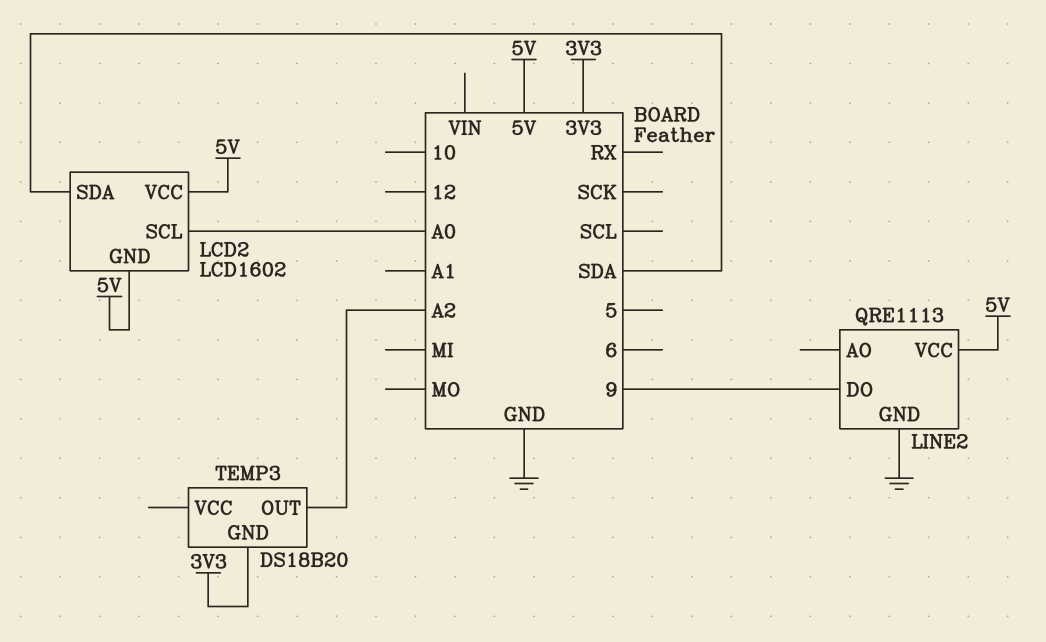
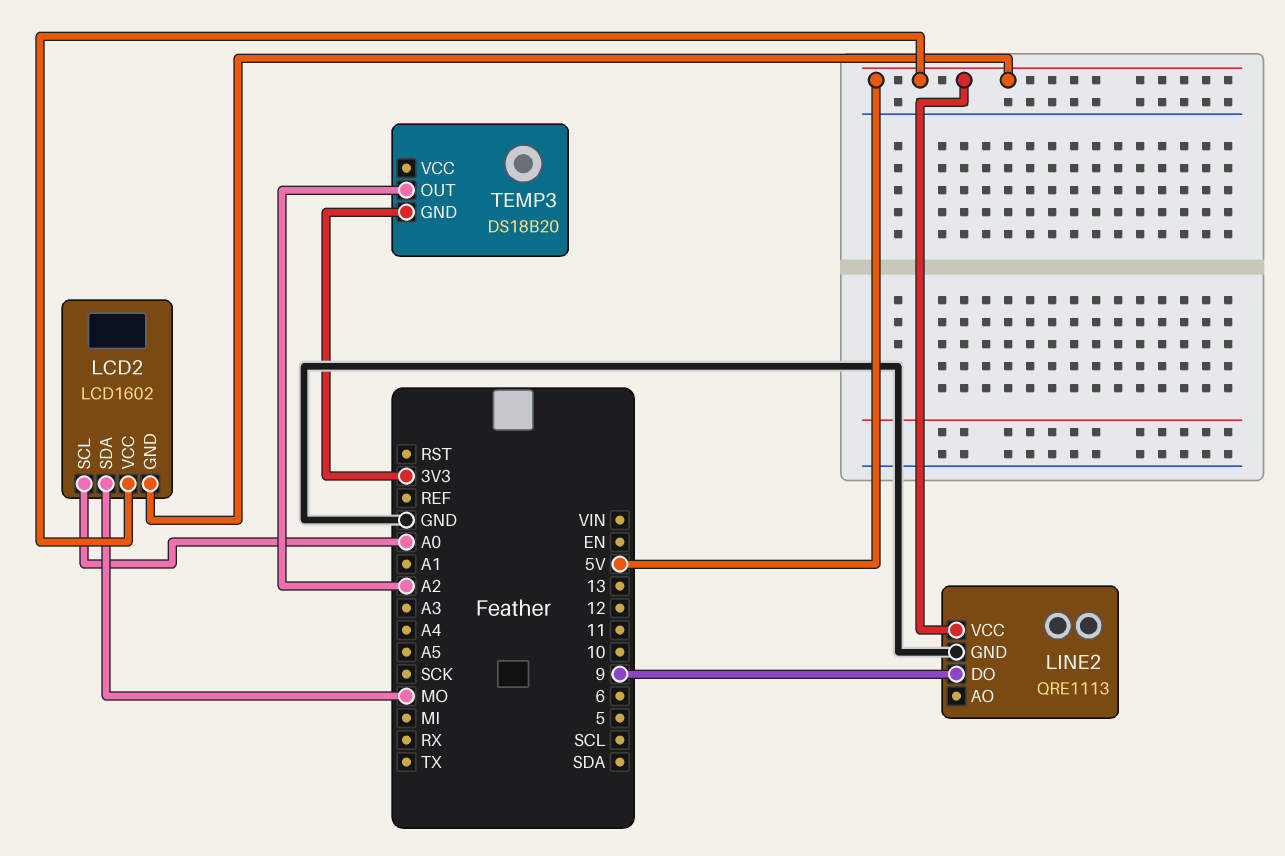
LCD2 pin SDA: SDA -> MO

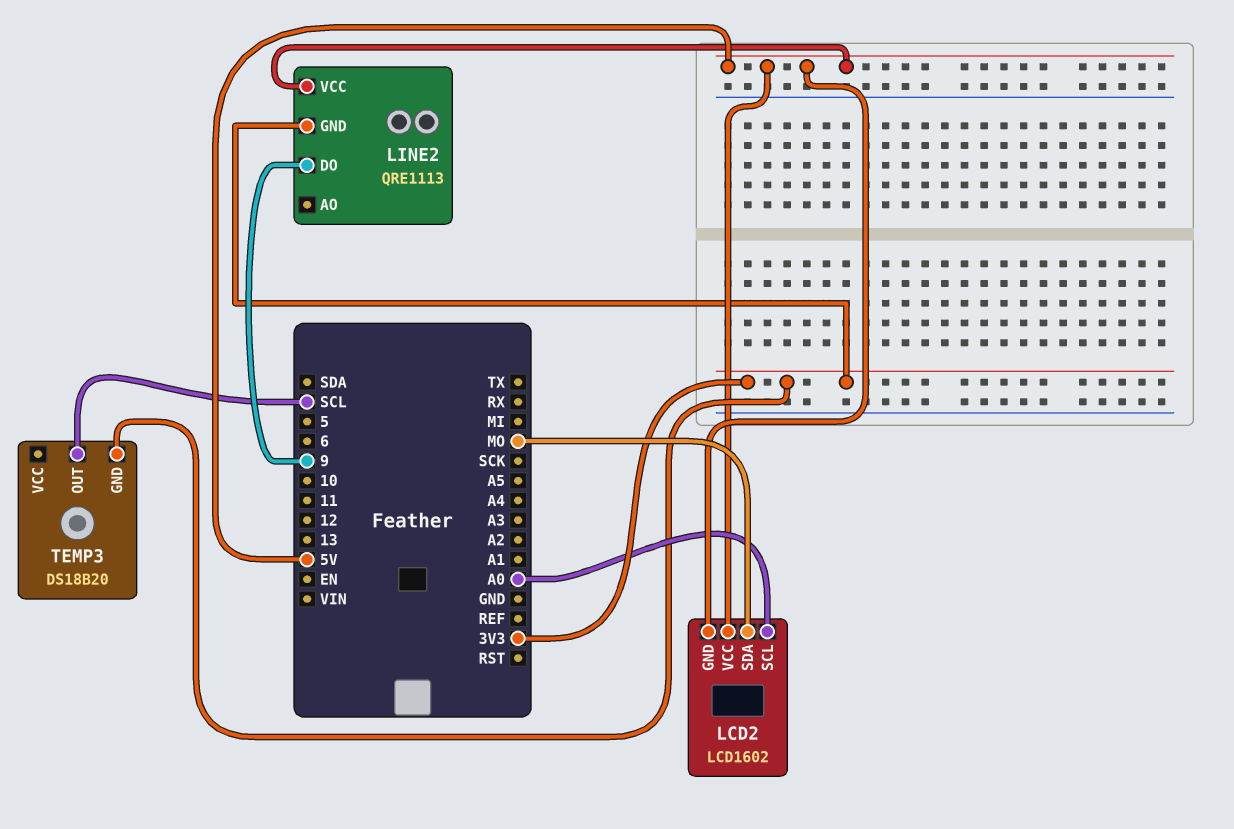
LINE2 pin GND: GND -> 3V3
TEMP3 pin OUT: A2 -> SCL

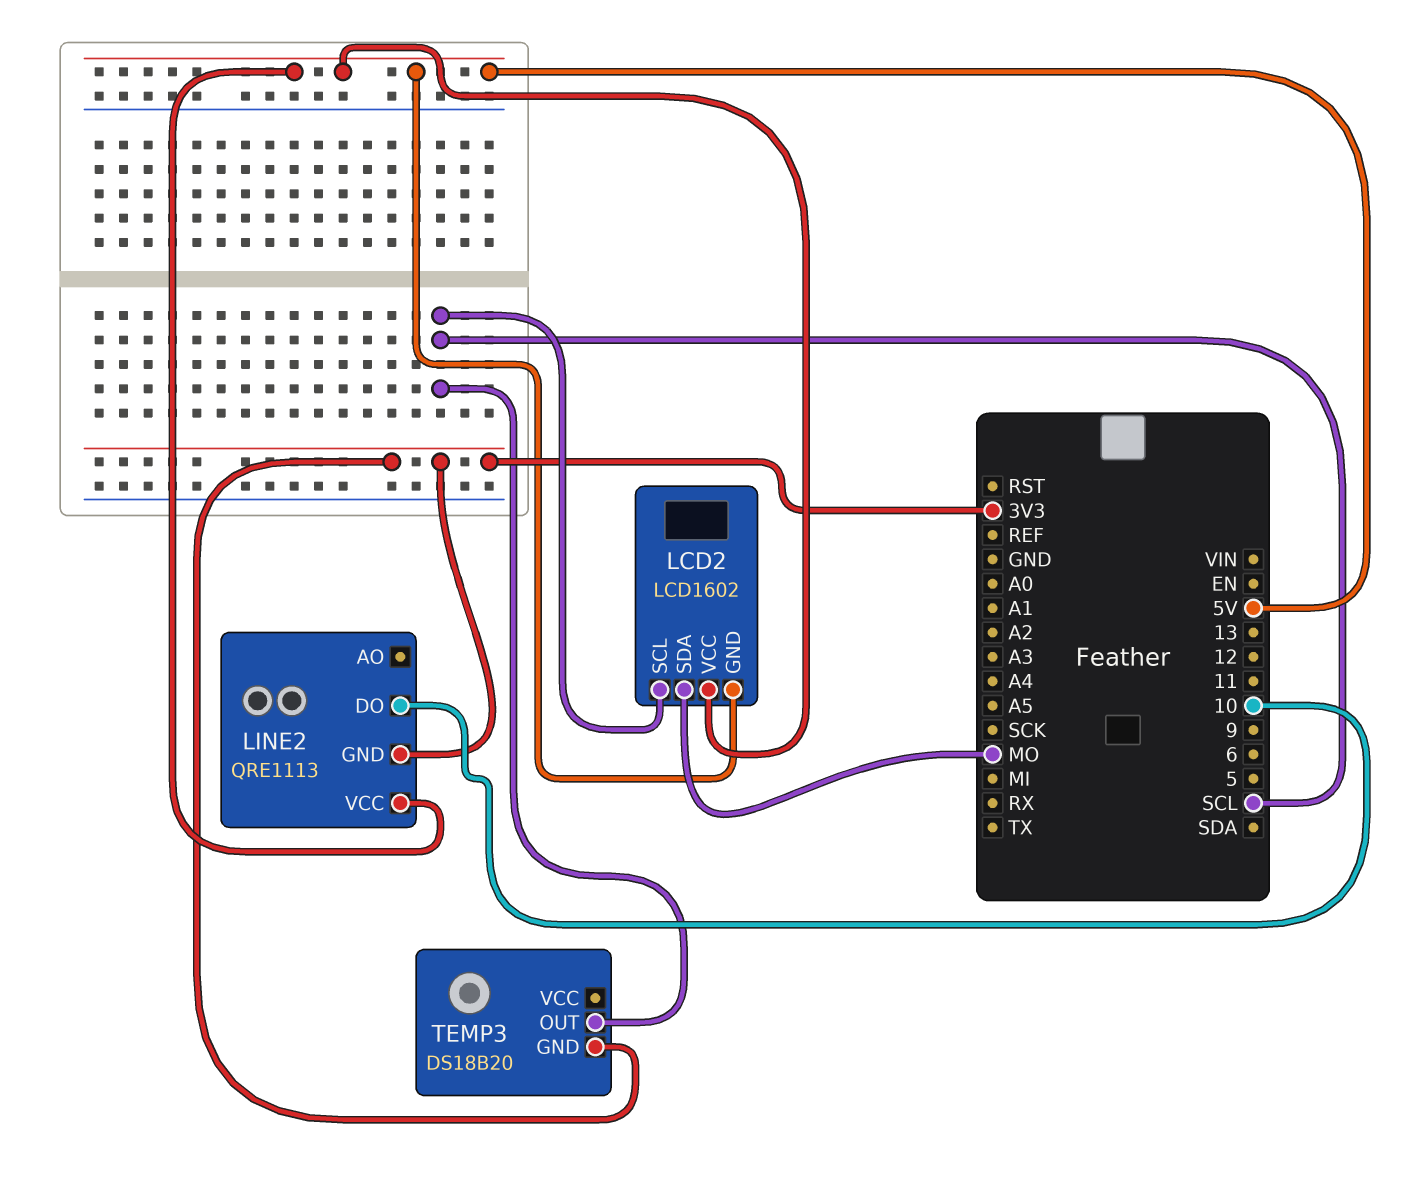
LCD2 pin SCL: A0 -> SCL
LINE2 pin DO: 9 -> 10

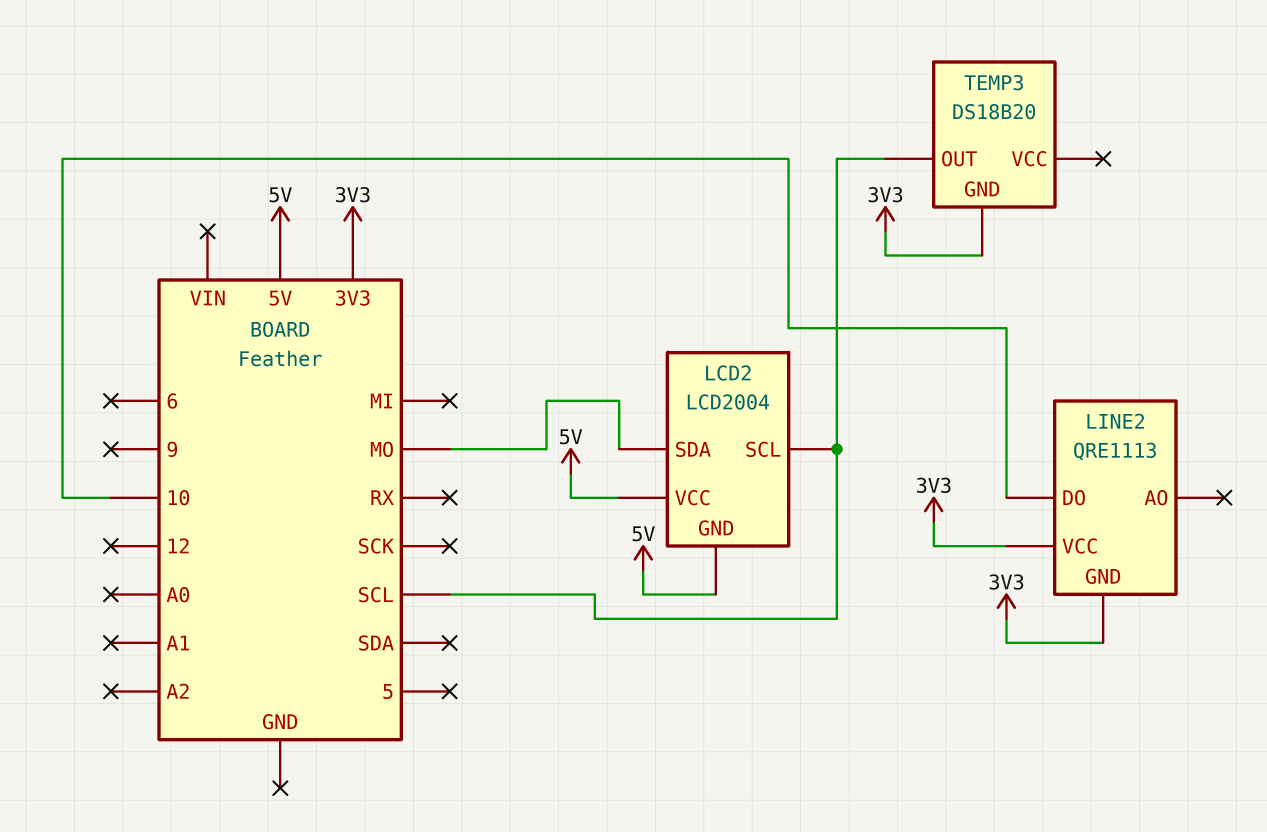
LCD2: LCD1602 -> LCD2004
LINE2 pin VCC: 5V -> 3V3

